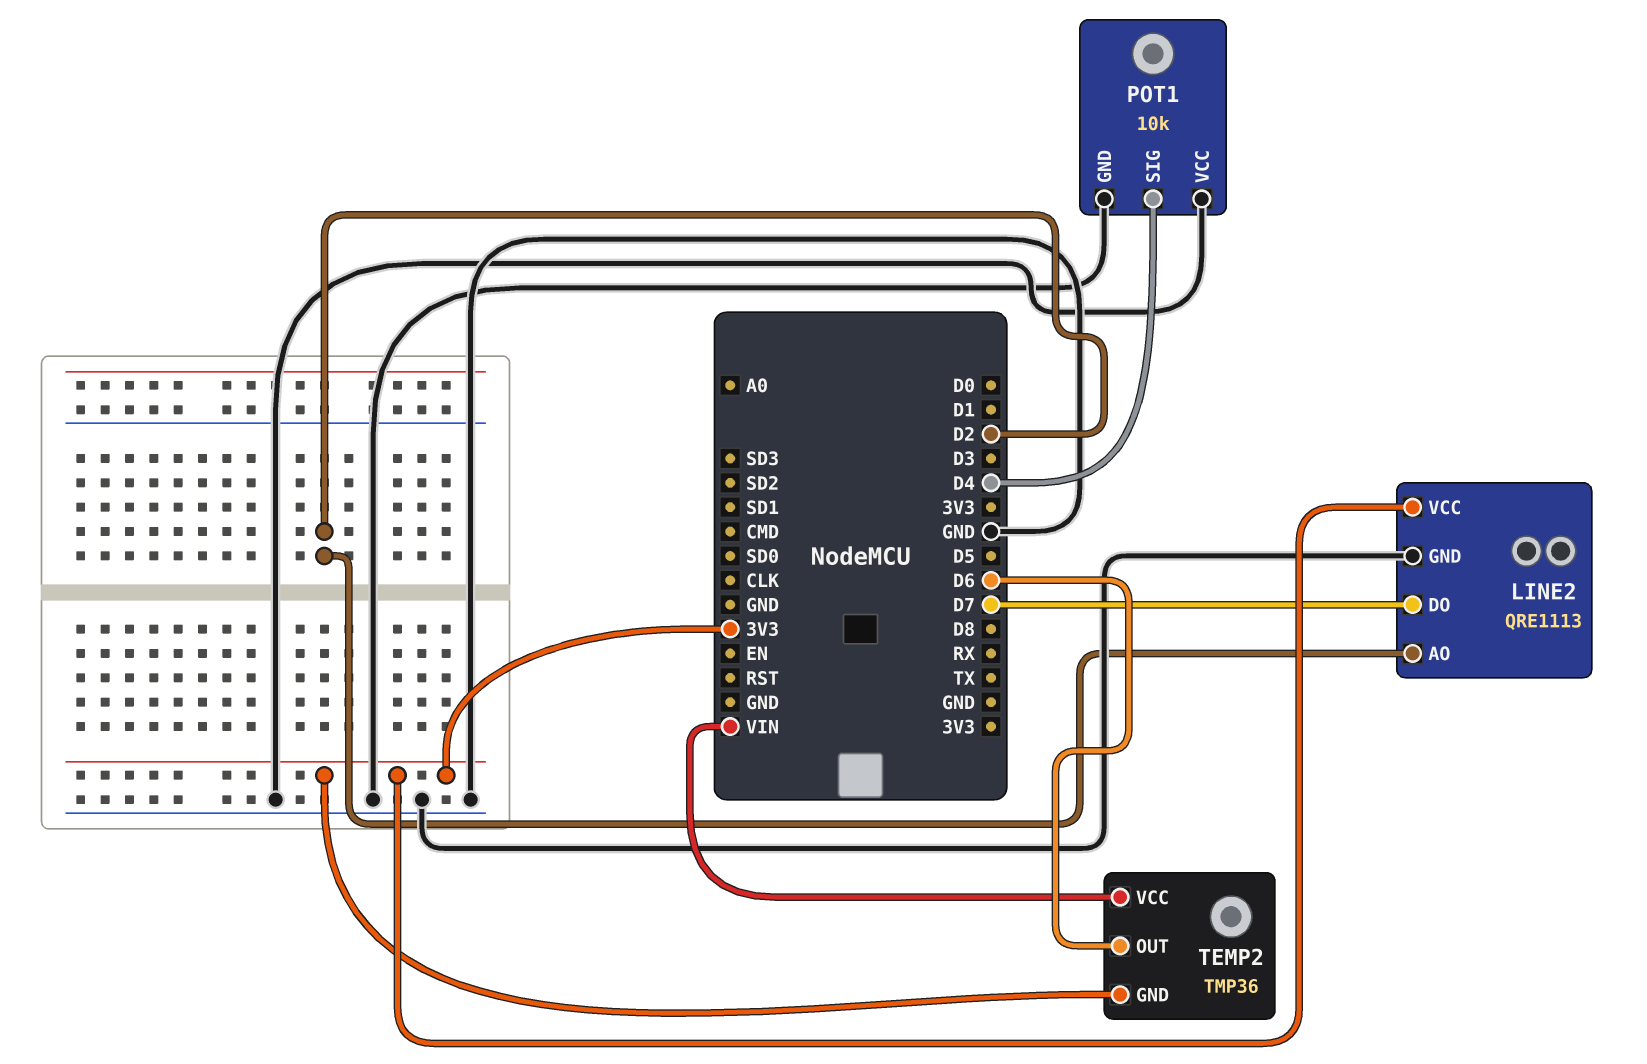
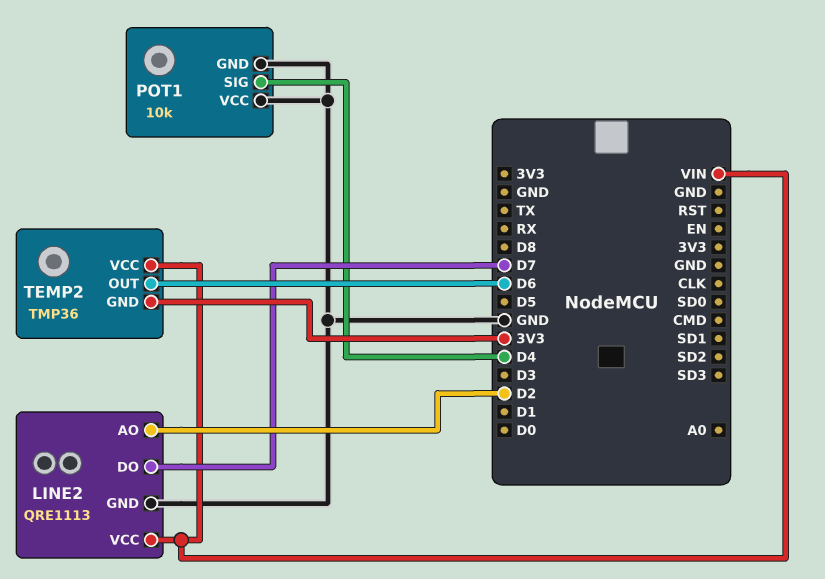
LINE2 pin VCC: 3V3 -> VIN

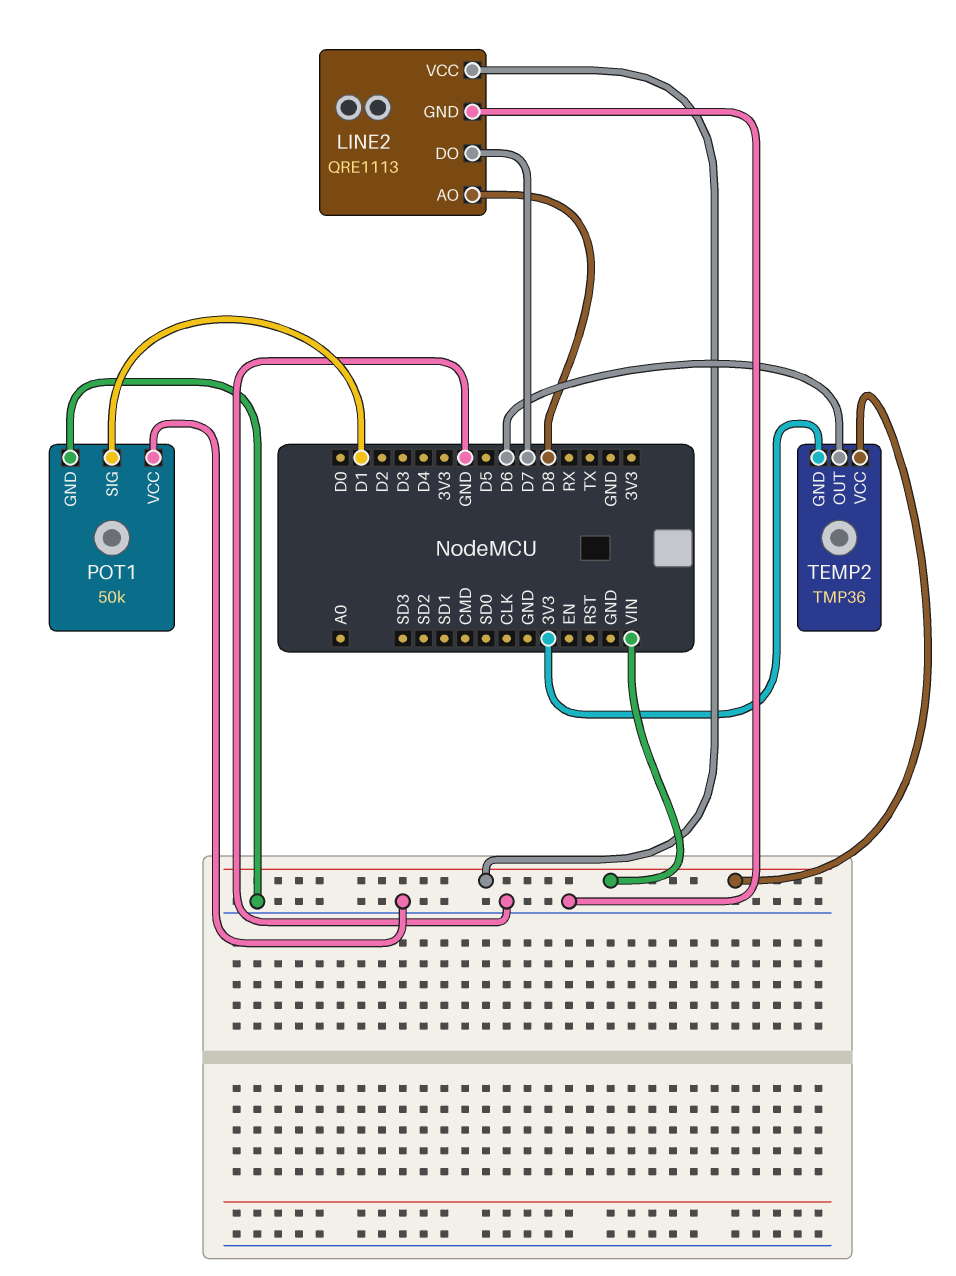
LINE2 pin AO: D2 -> D8
POT1: 10k -> 50k
POT1 pin SIG: D4 -> D1

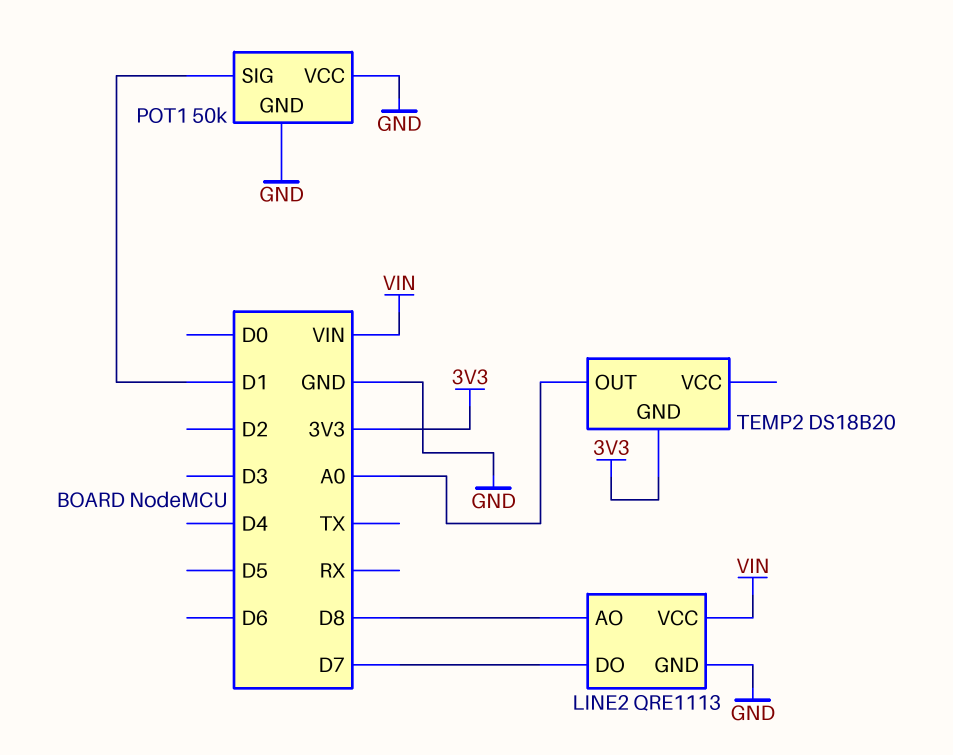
TEMP2: TMP36 -> DS18B20
TEMP2 pin OUT: D6 -> A0
TEMP2 pin VCC: VIN -> none

